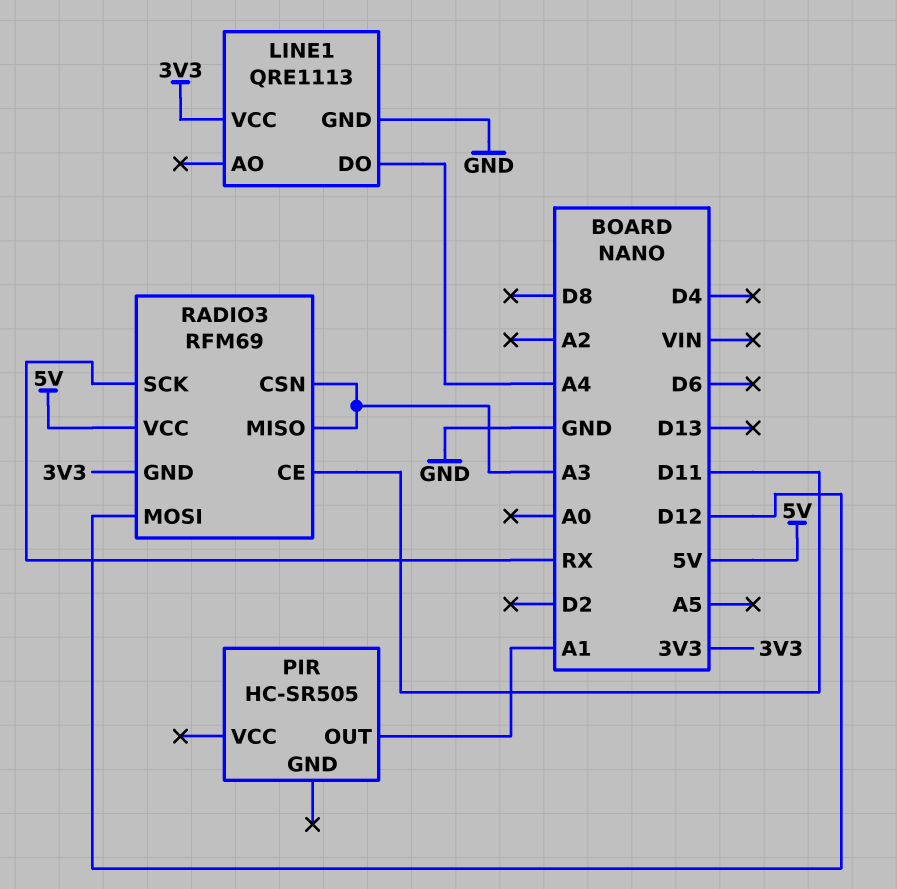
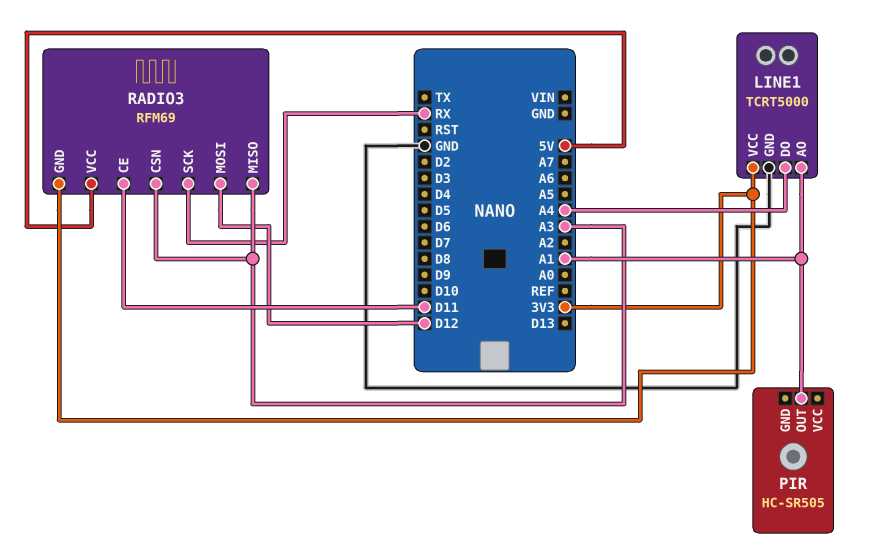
LINE1: QRE1113 -> TCRT5000
LINE1 pin AO: none -> A1

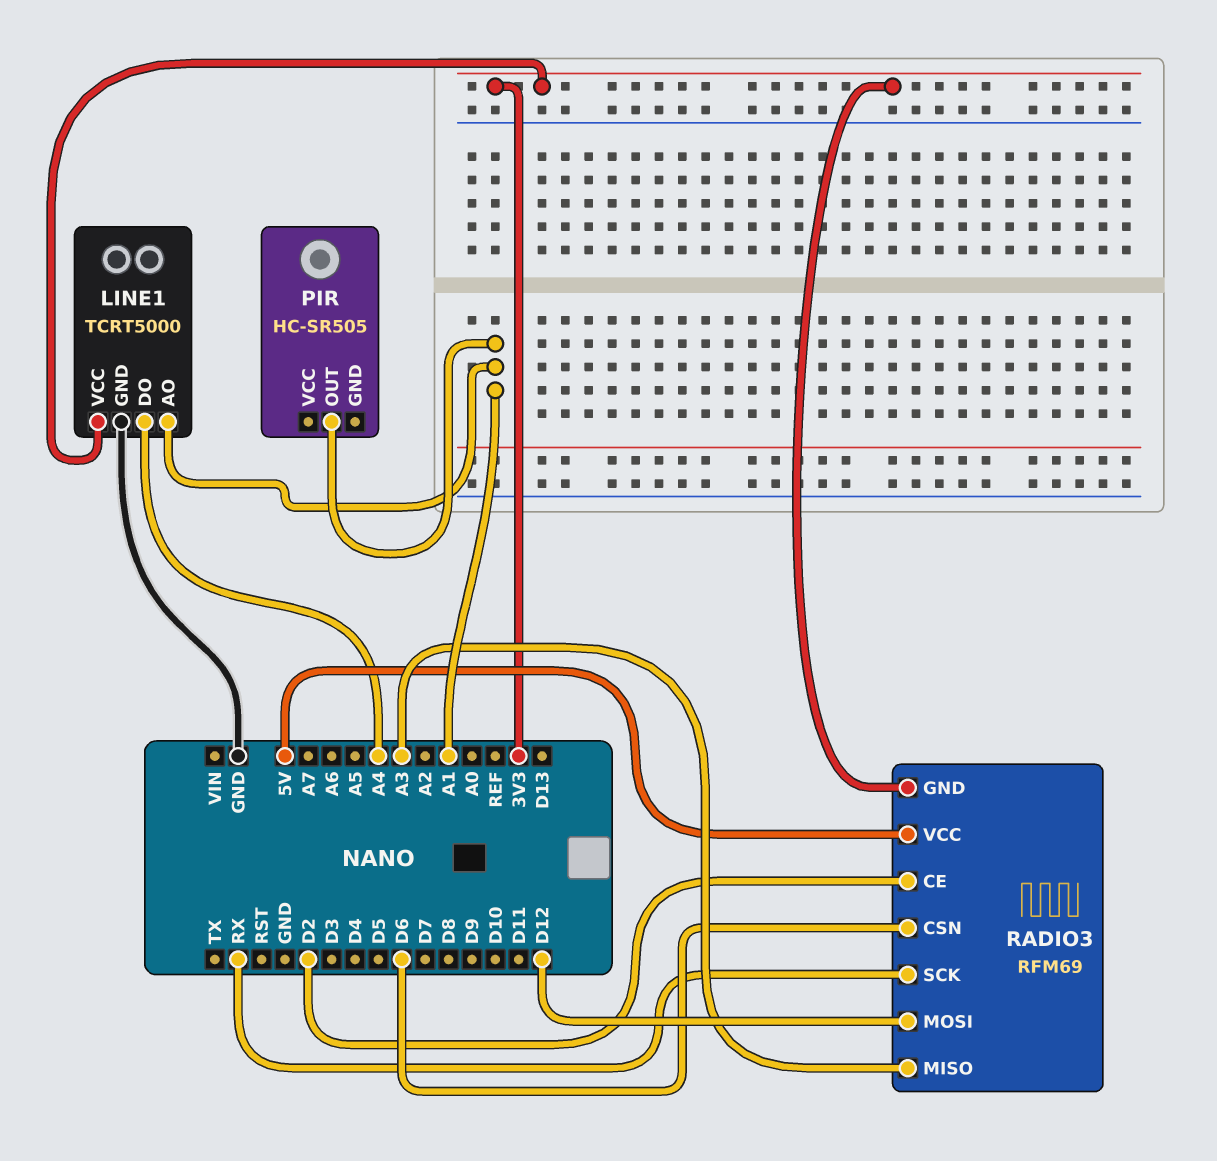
RADIO3 pin CE: D11 -> D2
RADIO3 pin CSN: A3 -> D6

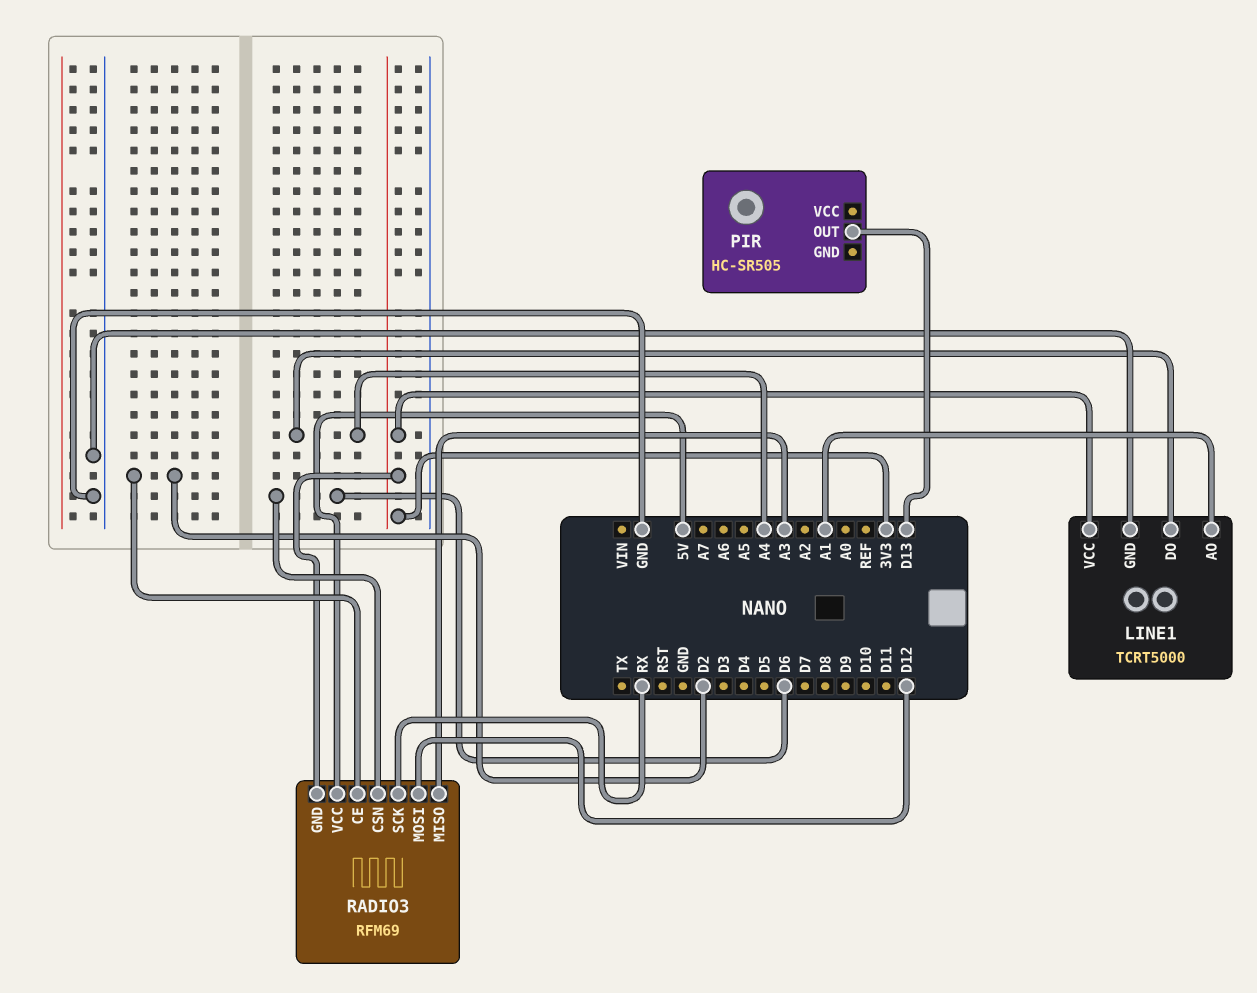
PIR pin OUT: A1 -> D13

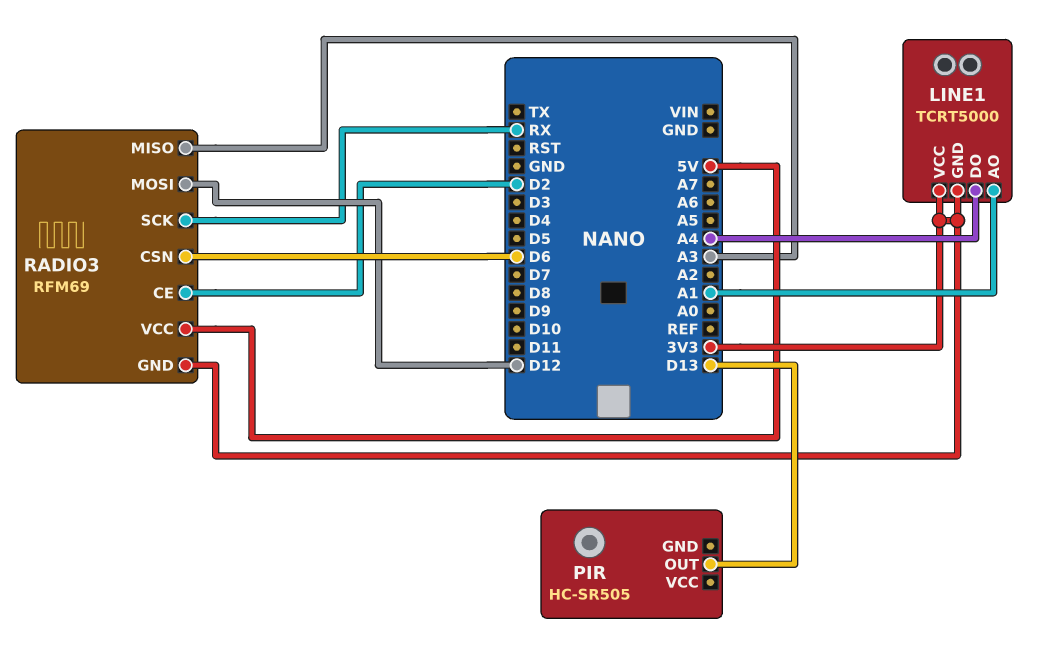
LINE1 pin GND: GND -> 3V3

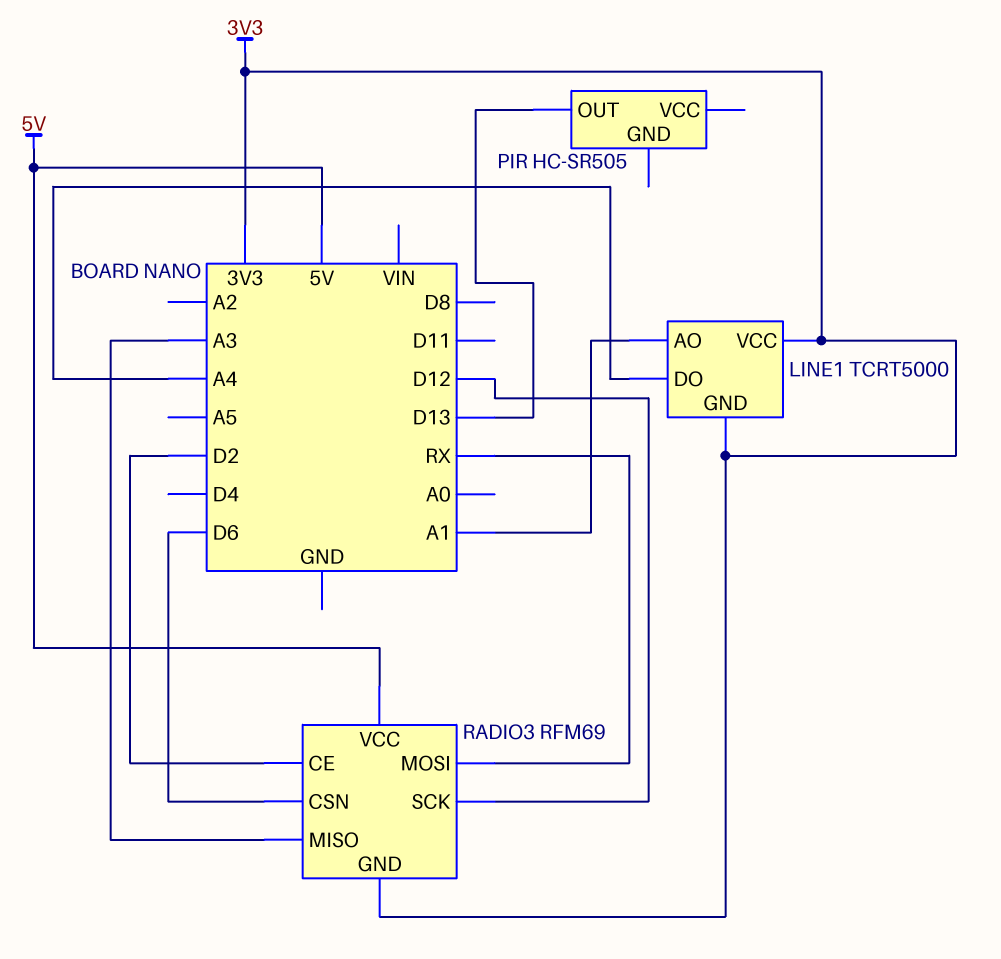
RADIO3 pin MOSI: D12 -> RX
RADIO3 pin SCK: RX -> D12

